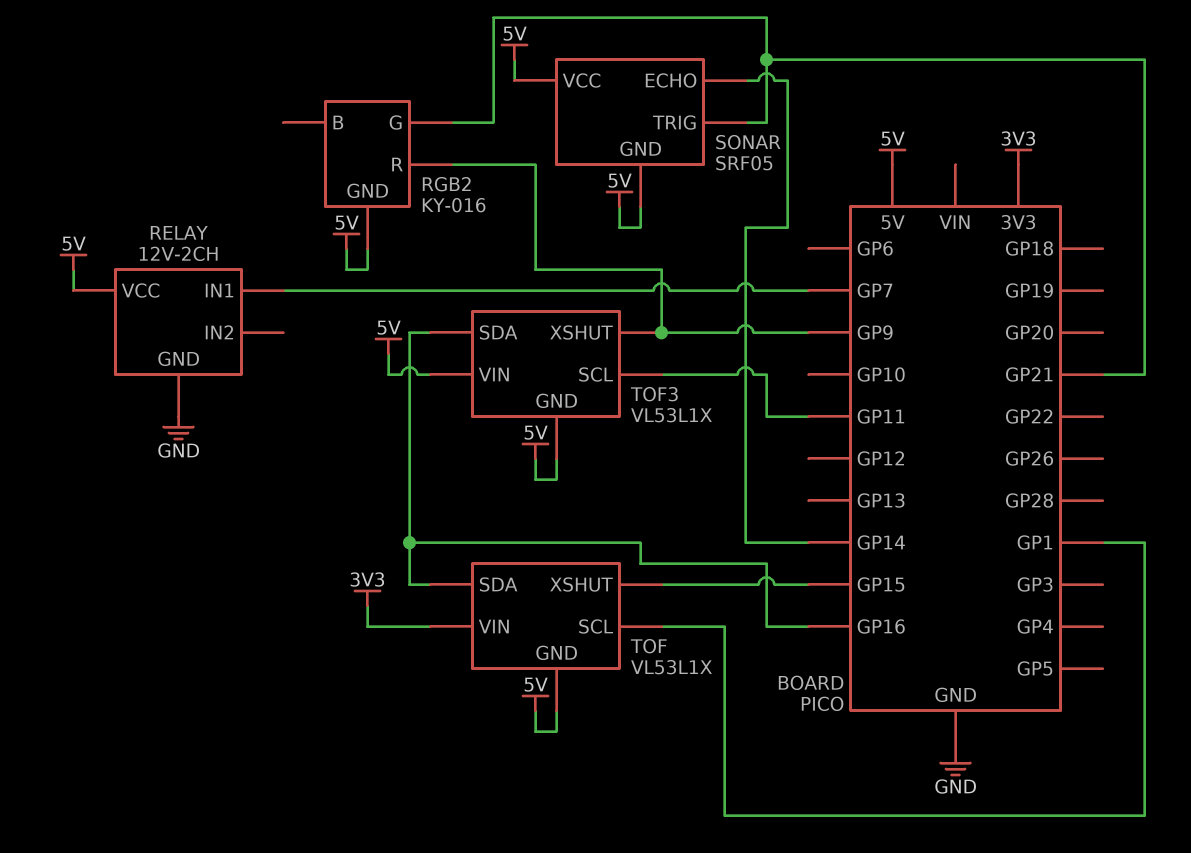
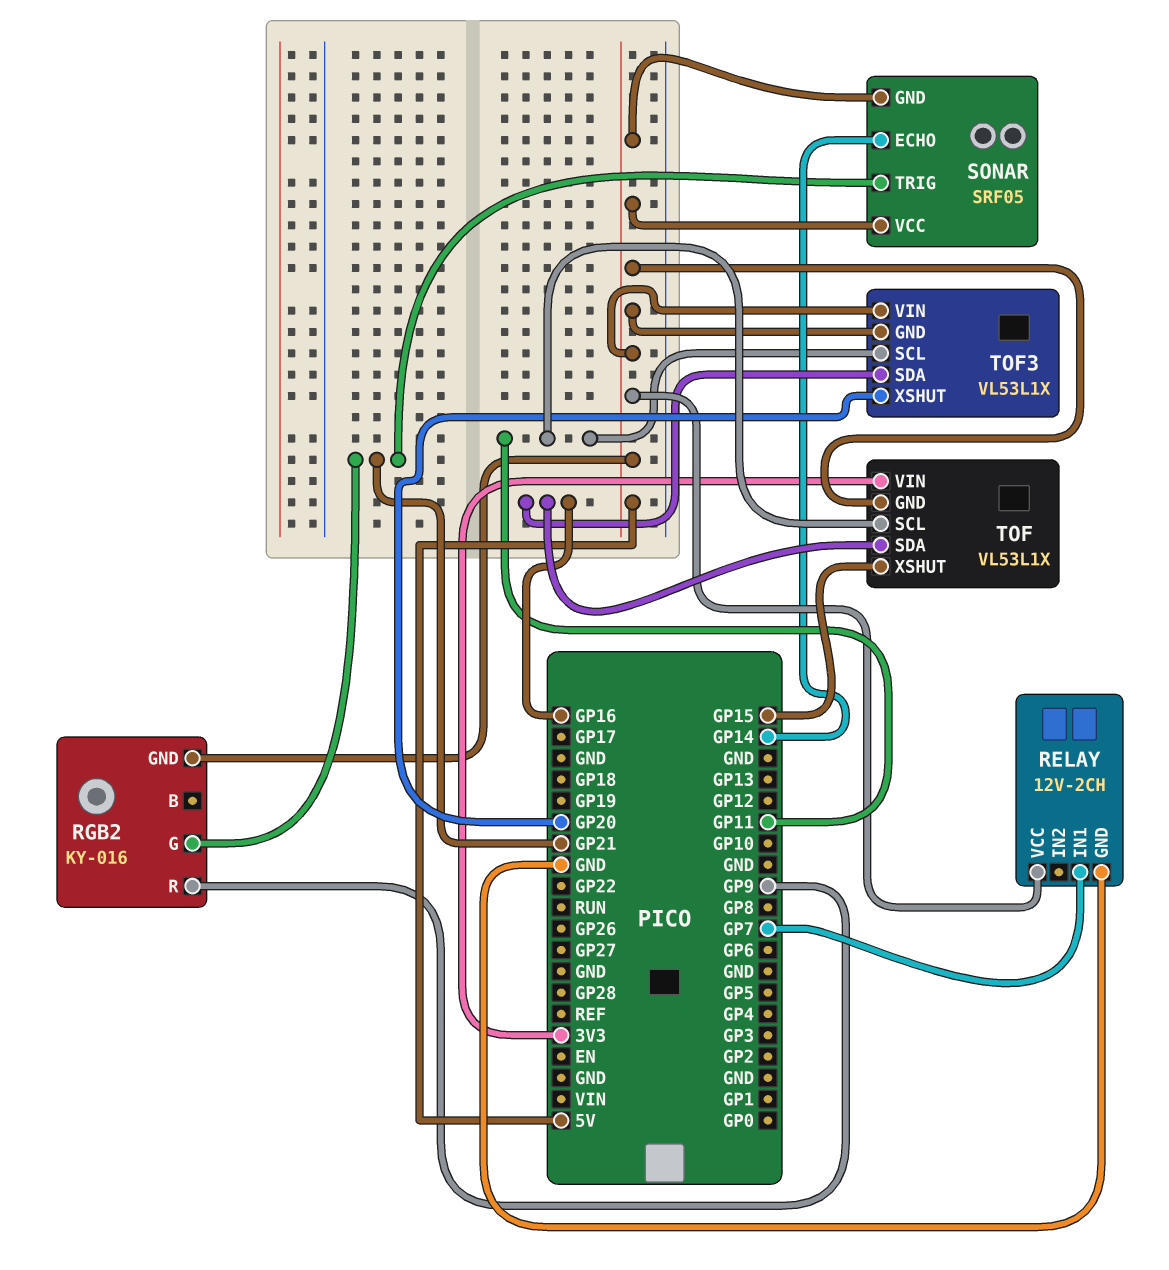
TOF pin SCL: GP1 -> GP11
TOF3 pin XSHUT: GP9 -> GP20

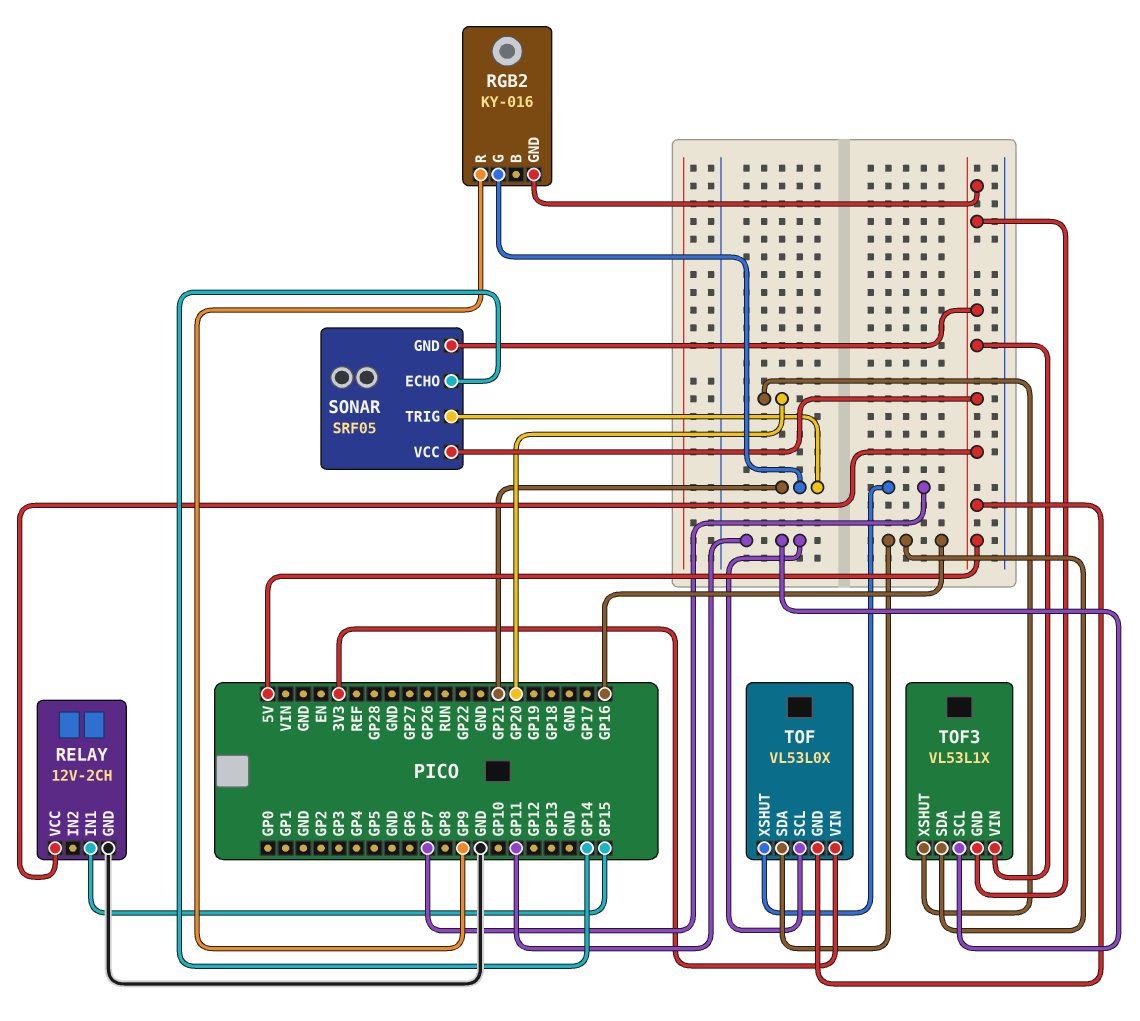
RELAY pin IN1: GP7 -> GP15
TOF: VL53L1X -> VL53L0X
TOF pin XSHUT: GP15 -> GP7

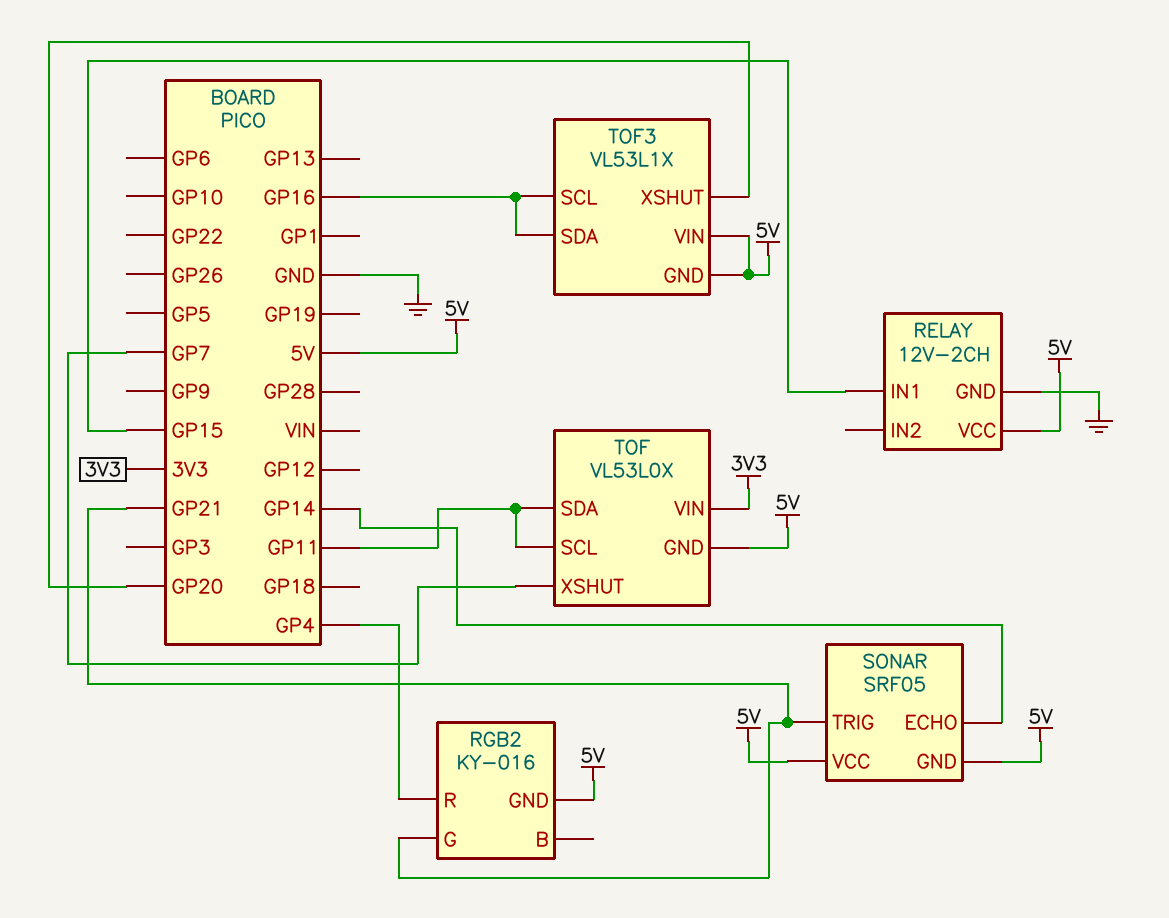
RGB2 pin R: GP9 -> GP4
TOF pin SDA: GP16 -> GP11
TOF3 pin SCL: GP11 -> GP16

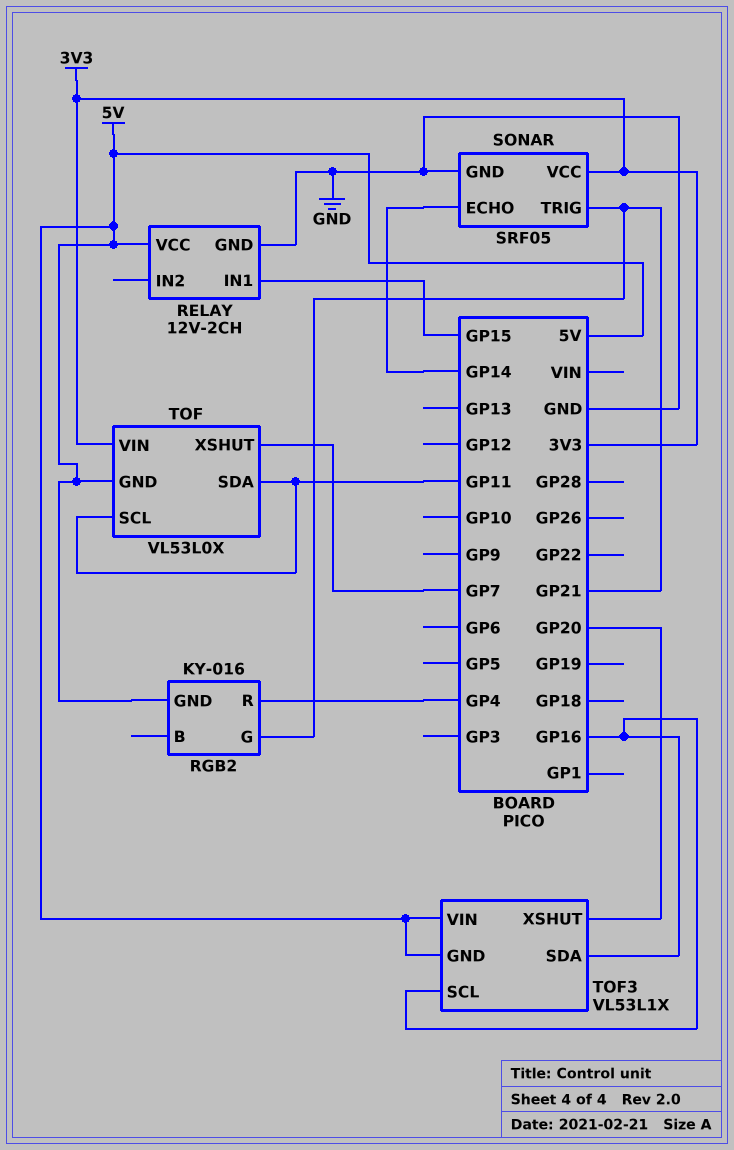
SONAR pin GND: 5V -> GND
SONAR pin VCC: 5V -> 3V3

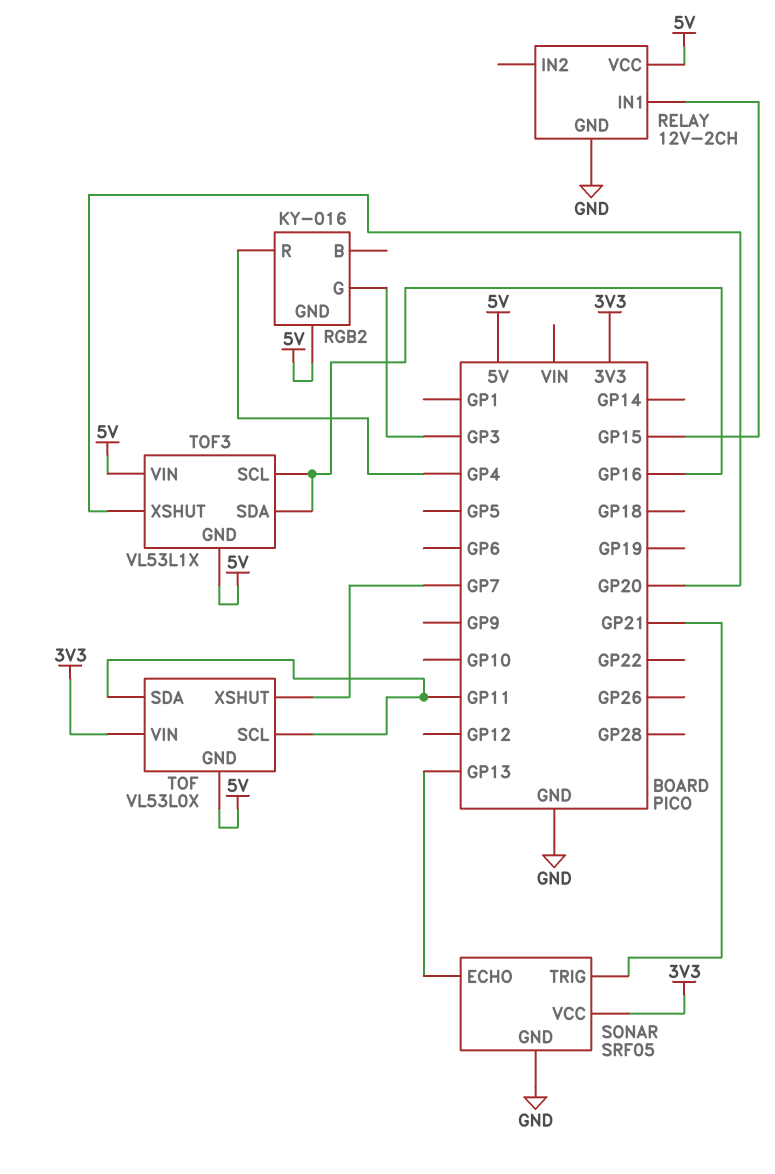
RGB2 pin G: GP21 -> GP3
SONAR pin ECHO: GP14 -> GP13

